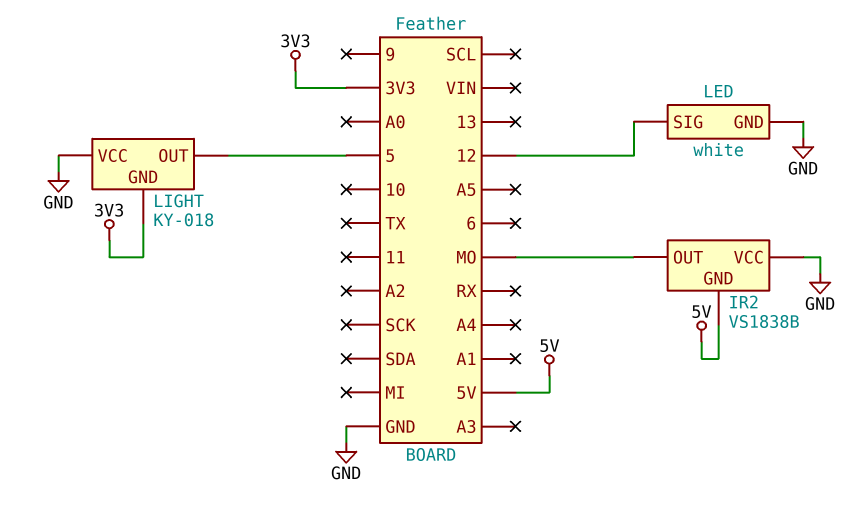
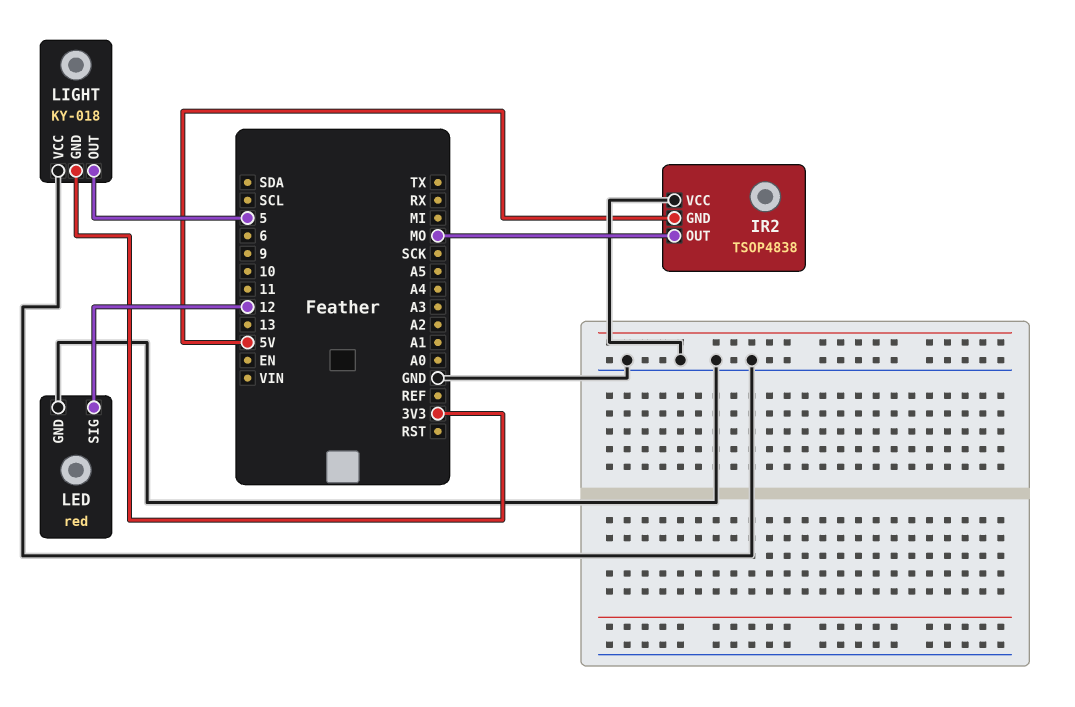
IR2: VS1838B -> TSOP4838
LED: white -> red

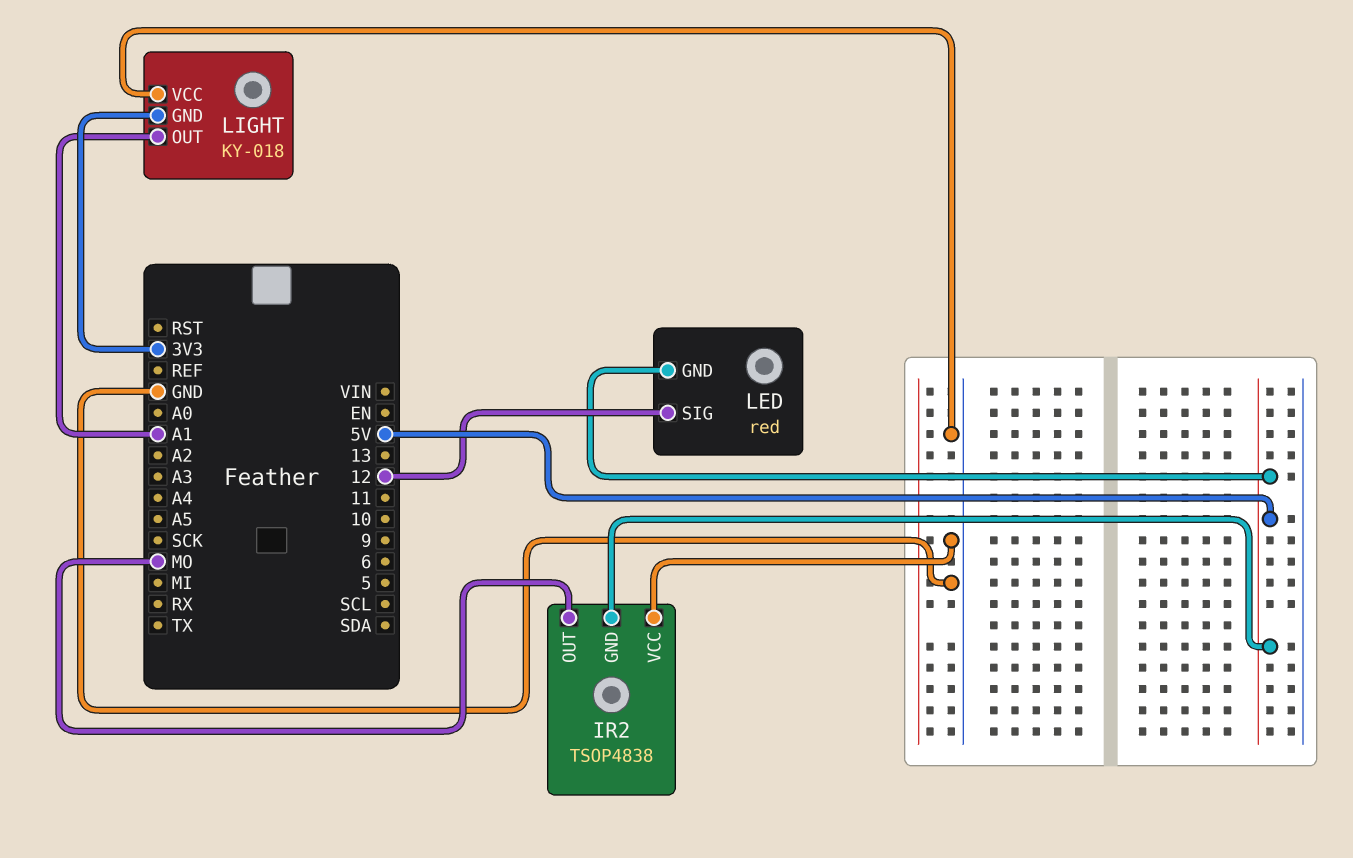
LED pin GND: GND -> 5V
LIGHT pin OUT: 5 -> A1

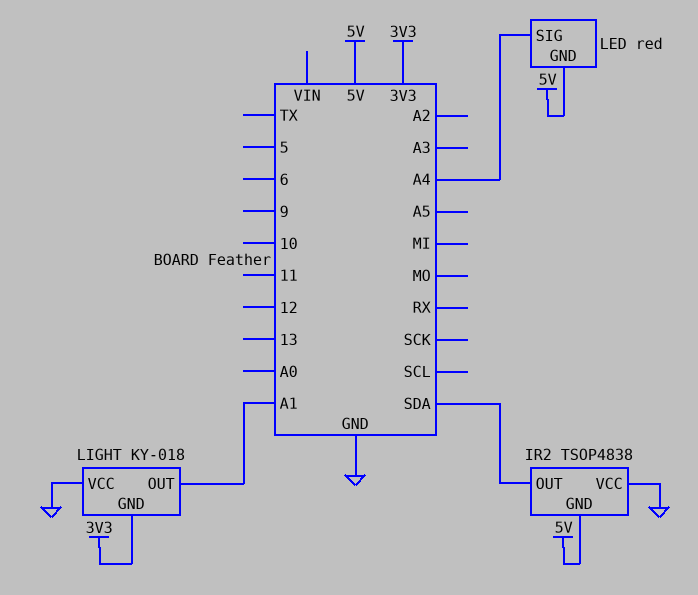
IR2 pin OUT: MO -> SDA
LED pin SIG: 12 -> A4

